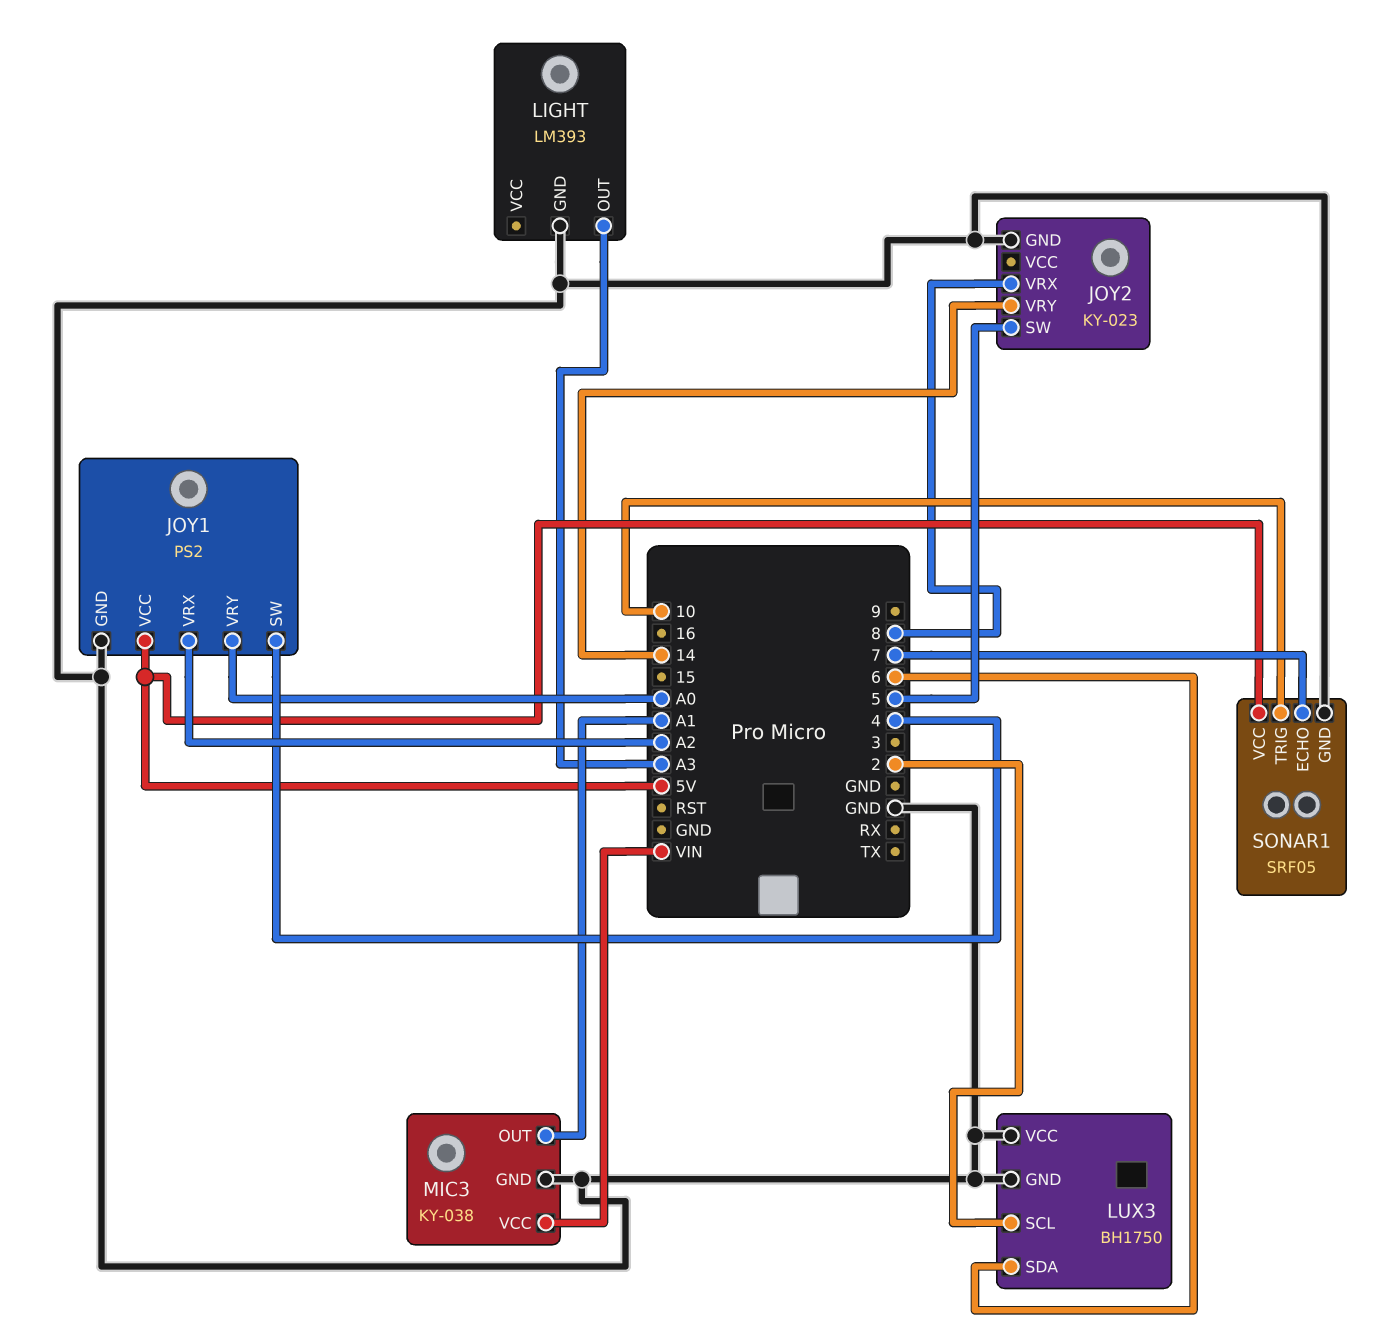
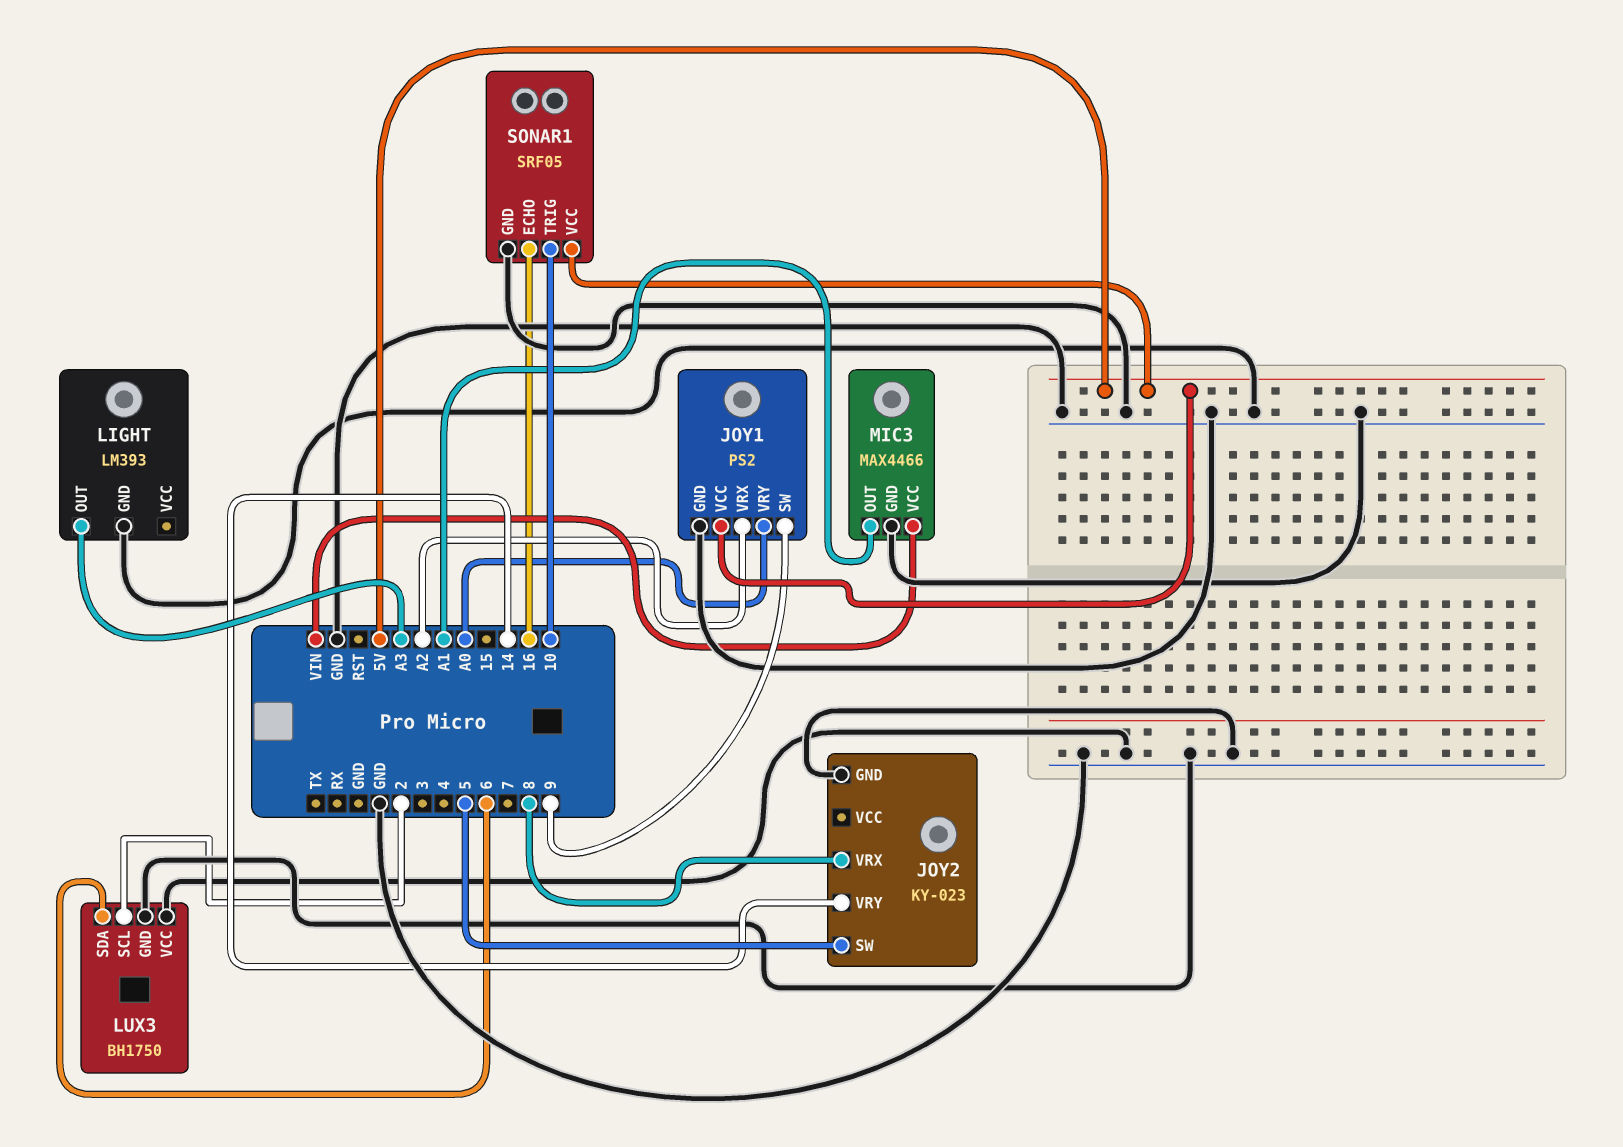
JOY1 pin SW: 4 -> 9
MIC3: KY-038 -> MAX4466
SONAR1 pin ECHO: 7 -> 16

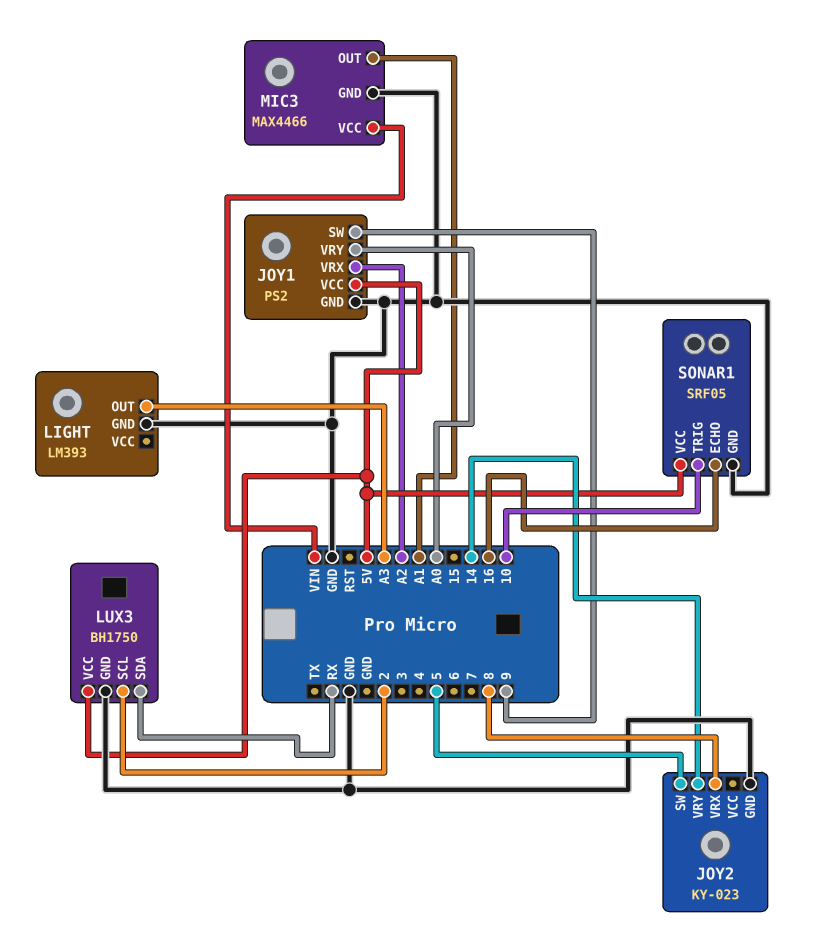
LUX3 pin SDA: 6 -> RX
LUX3 pin VCC: GND -> 5V

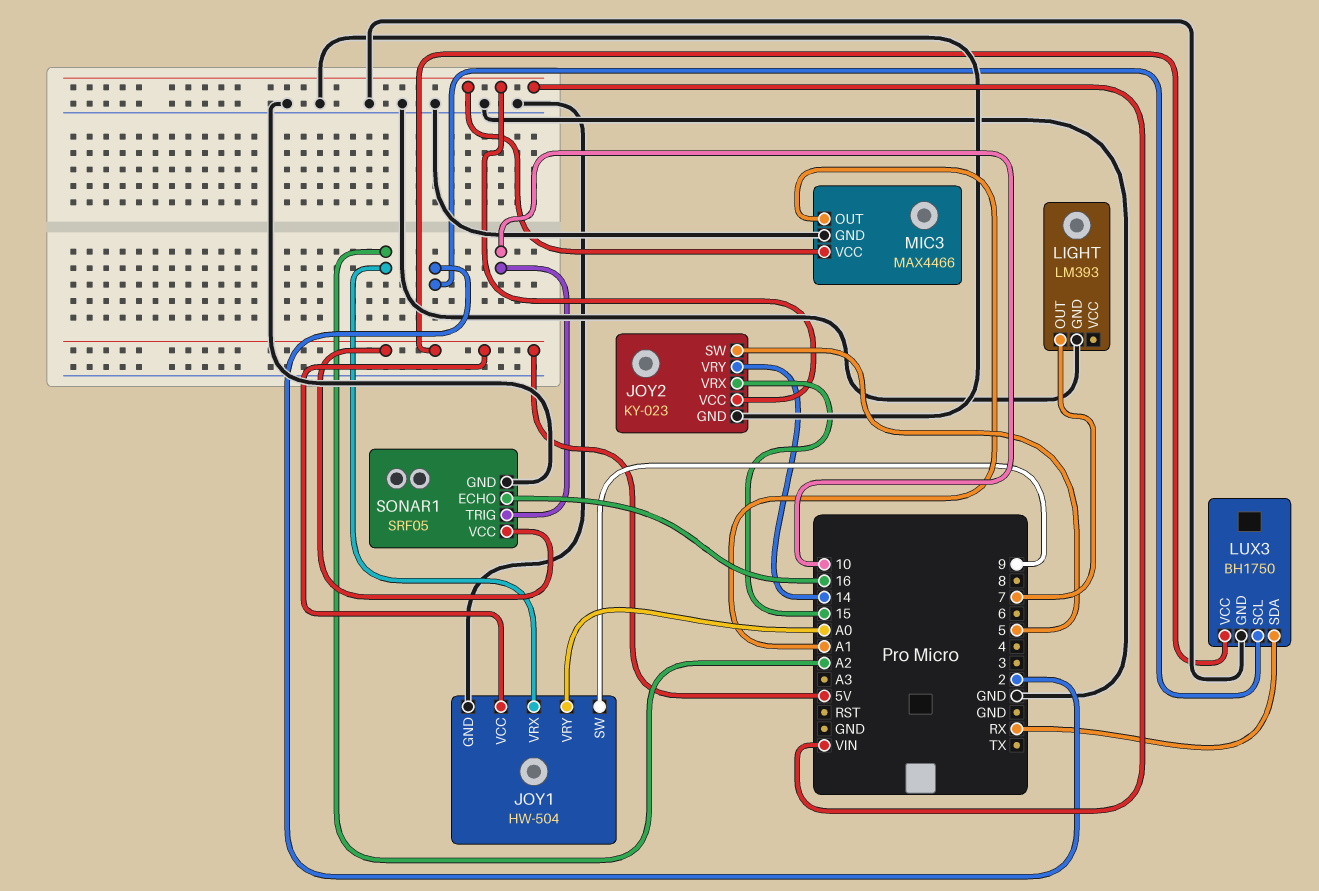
JOY1: PS2 -> HW-504
JOY2 pin VCC: none -> VIN
JOY2 pin VRX: 8 -> 15
LIGHT pin OUT: A3 -> 7

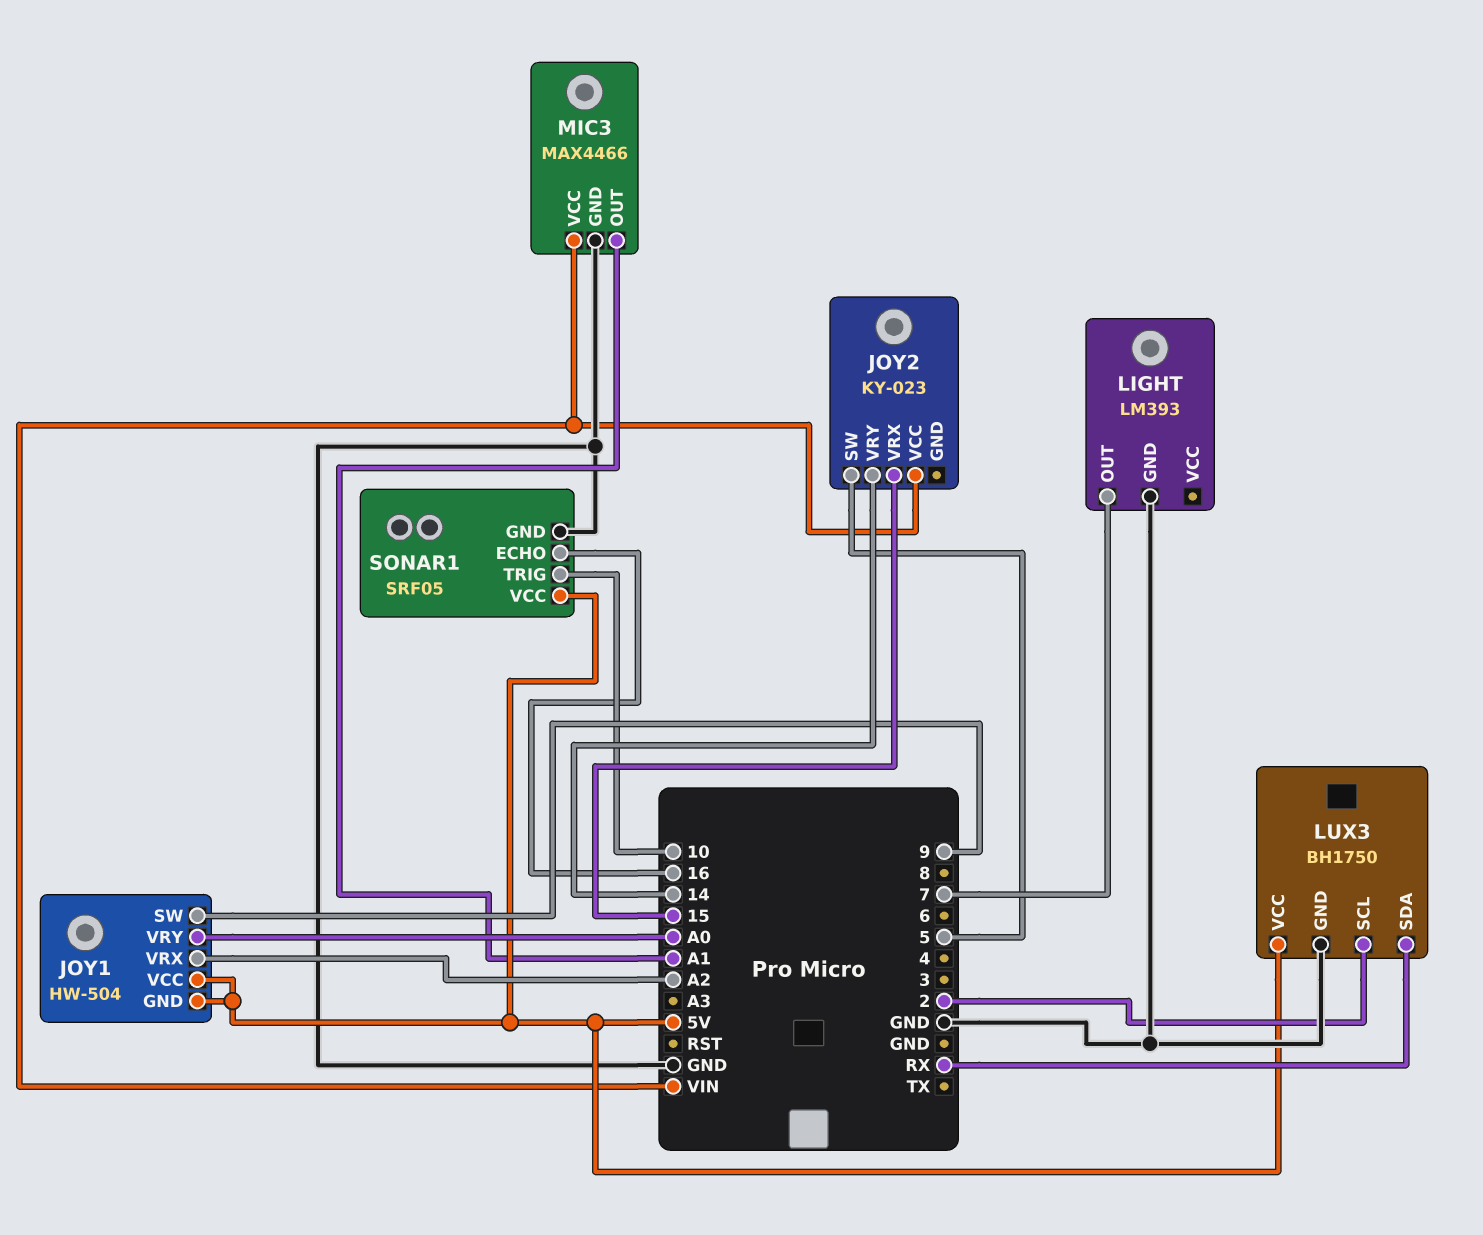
JOY1 pin GND: GND -> 5V
JOY2 pin GND: GND -> none

